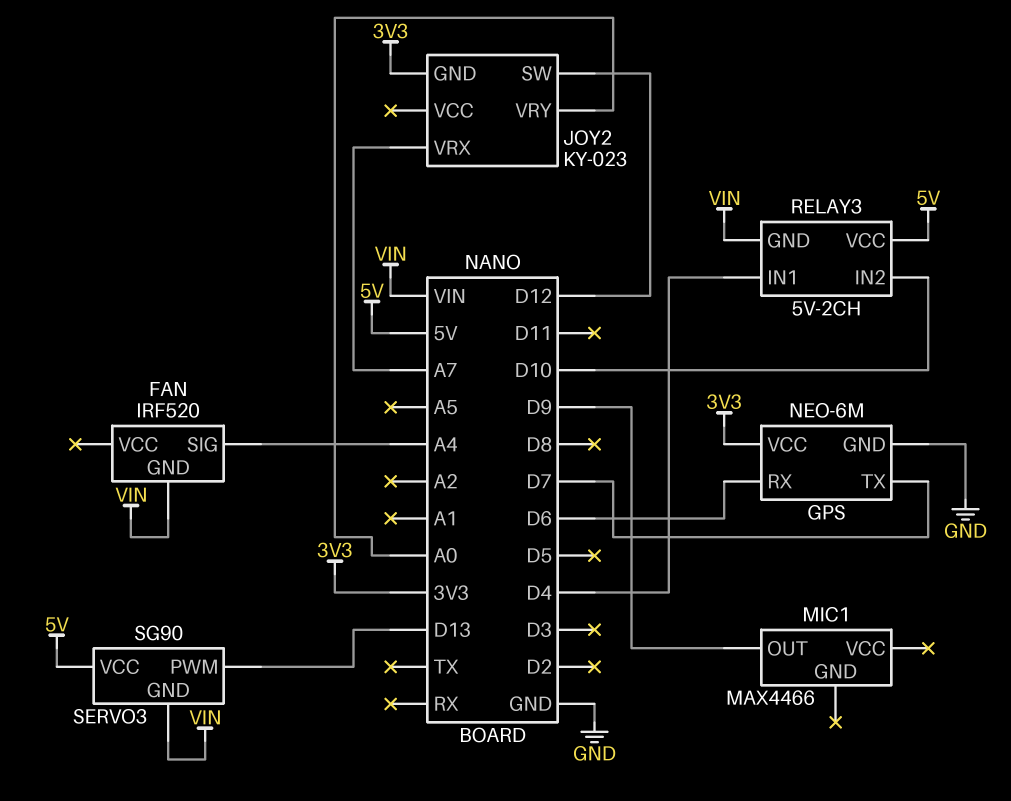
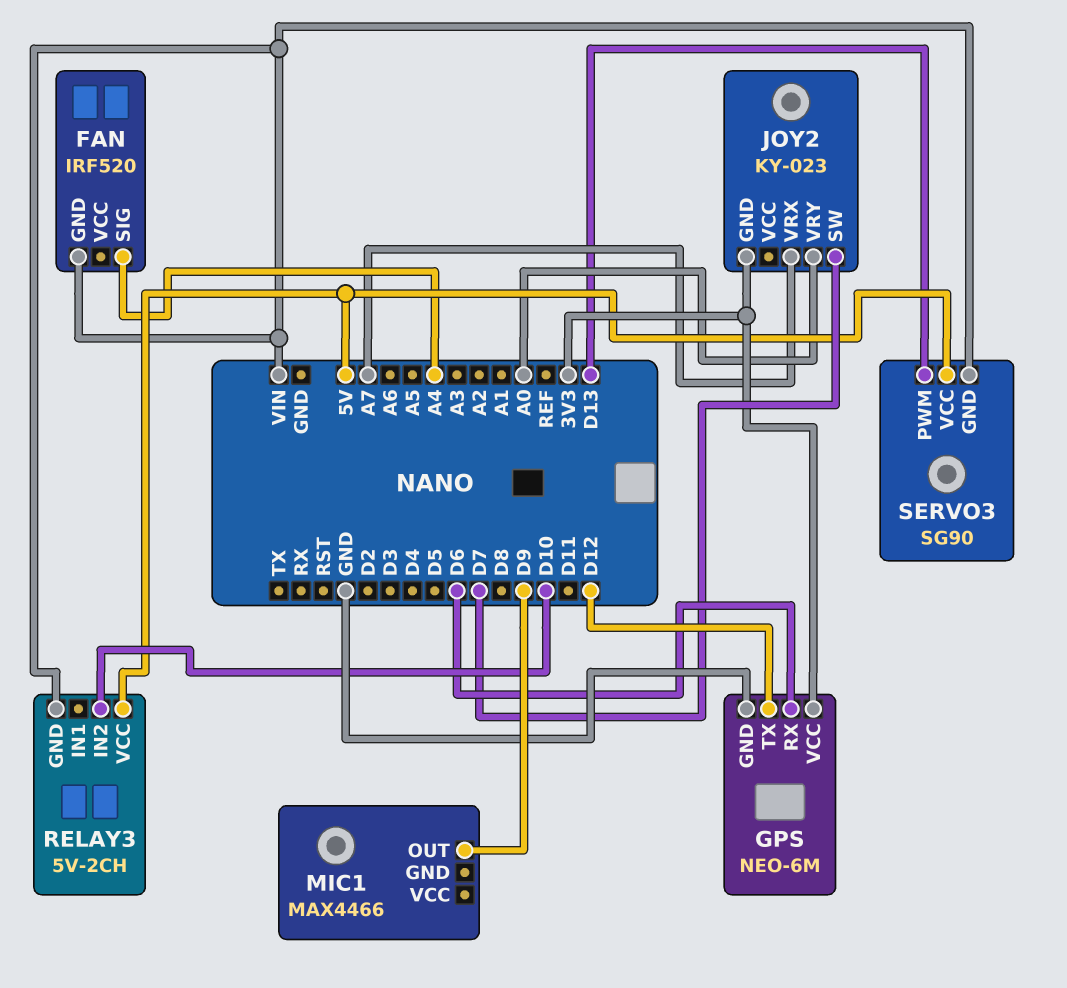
GPS pin TX: D7 -> D12
JOY2 pin SW: D12 -> D7
RELAY3 pin IN1: D4 -> none

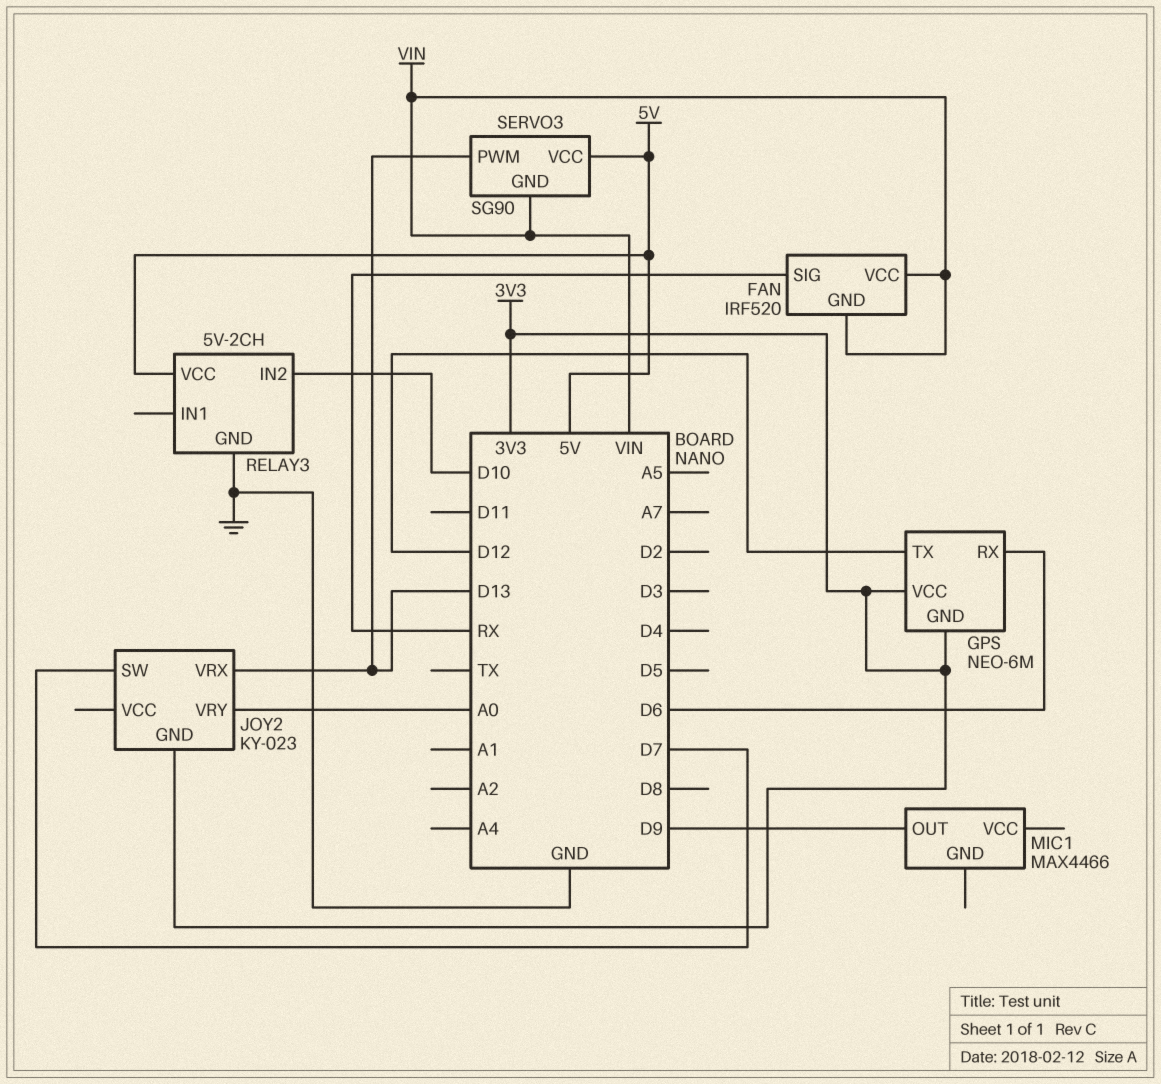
FAN pin SIG: A4 -> RX
FAN pin VCC: none -> VIN
GPS pin GND: GND -> 3V3
JOY2 pin VRX: A7 -> D13
RELAY3 pin GND: VIN -> GND

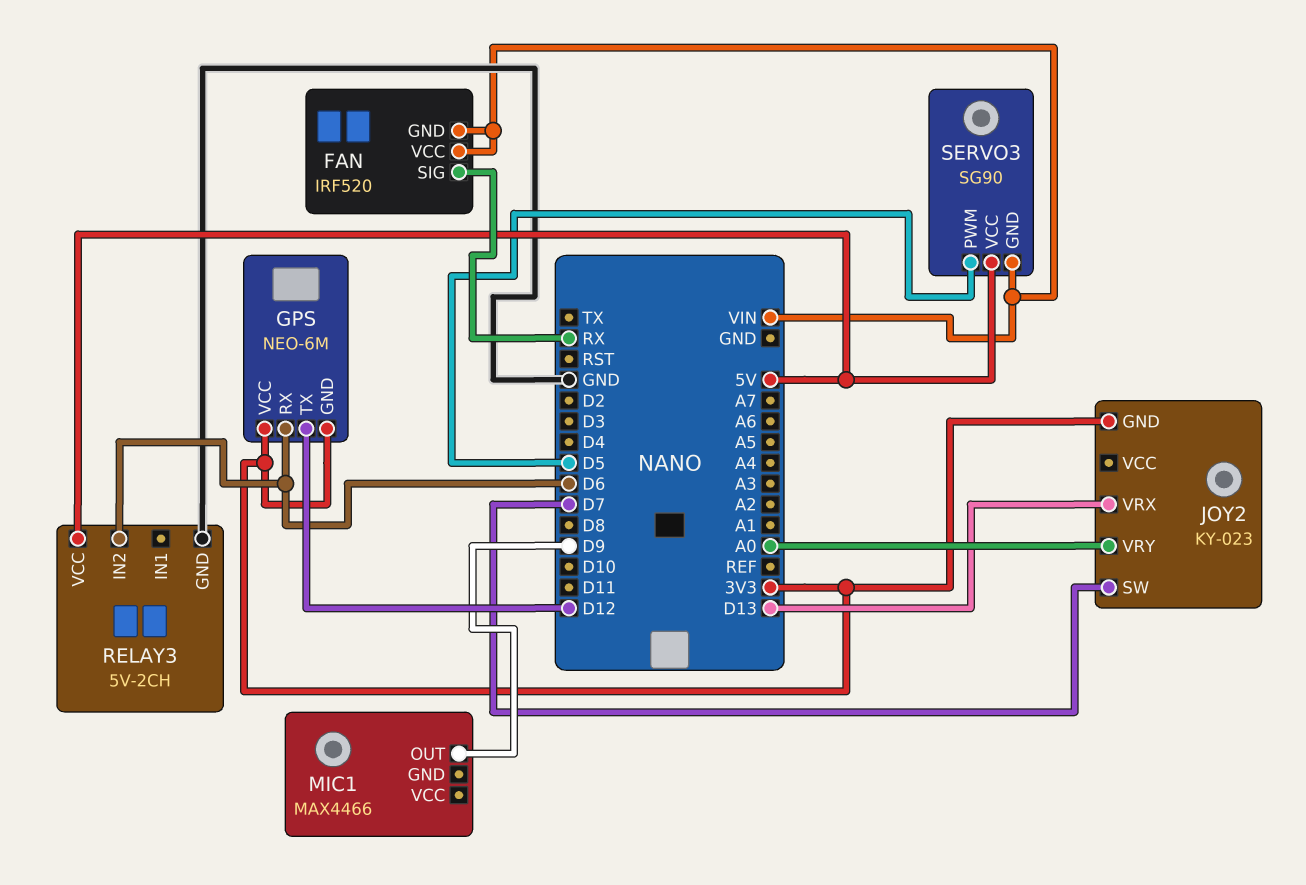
RELAY3 pin IN2: D10 -> D6
SERVO3 pin PWM: D13 -> D5

